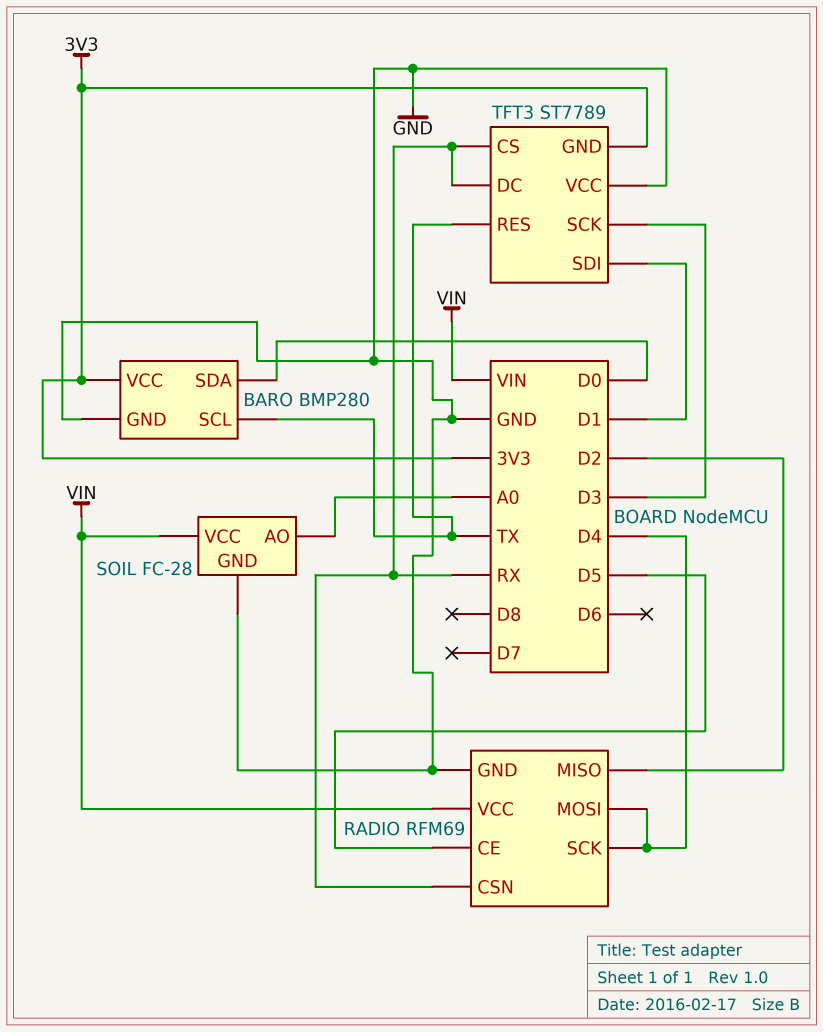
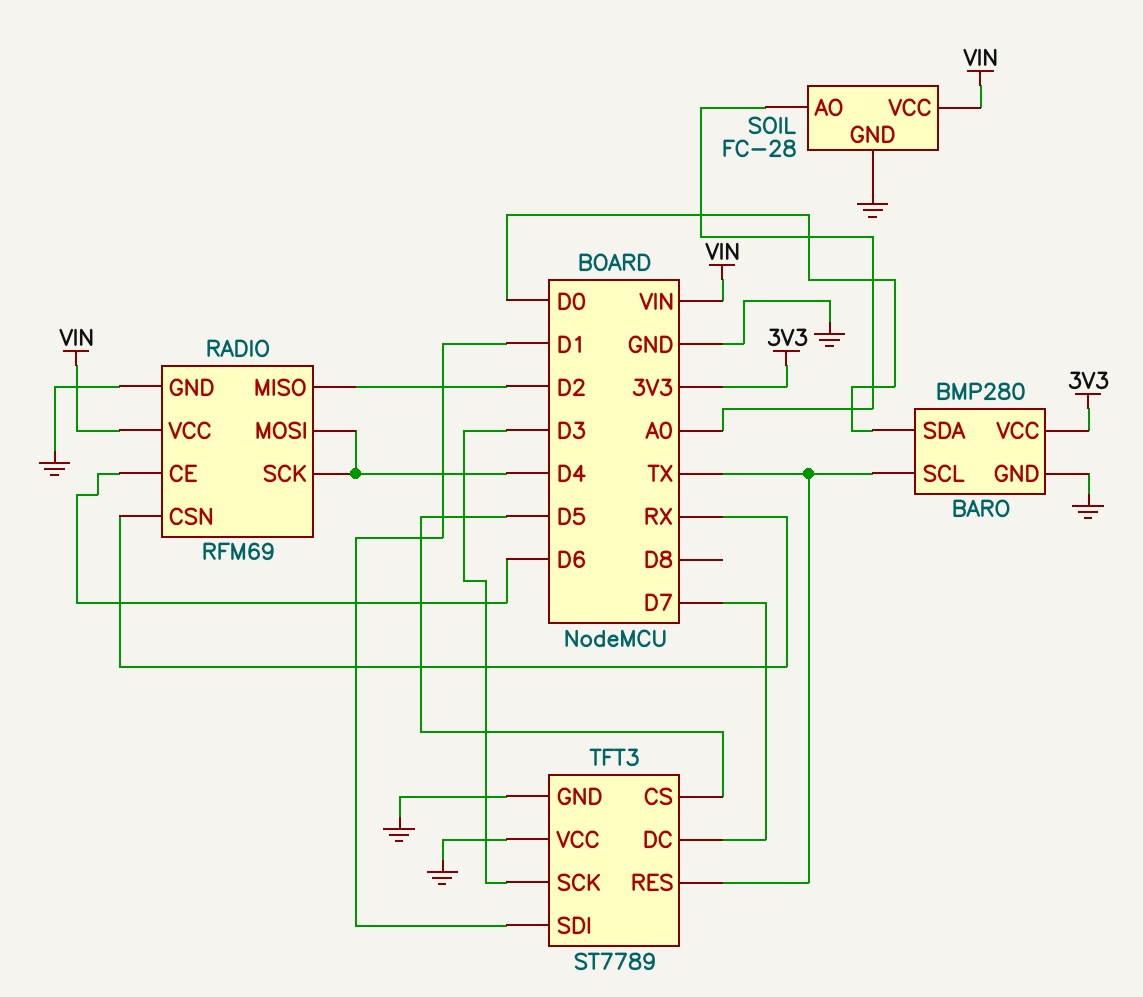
RADIO pin CE: D5 -> D6
TFT3 pin CS: RX -> D5
TFT3 pin DC: RX -> D7
TFT3 pin GND: 3V3 -> GND

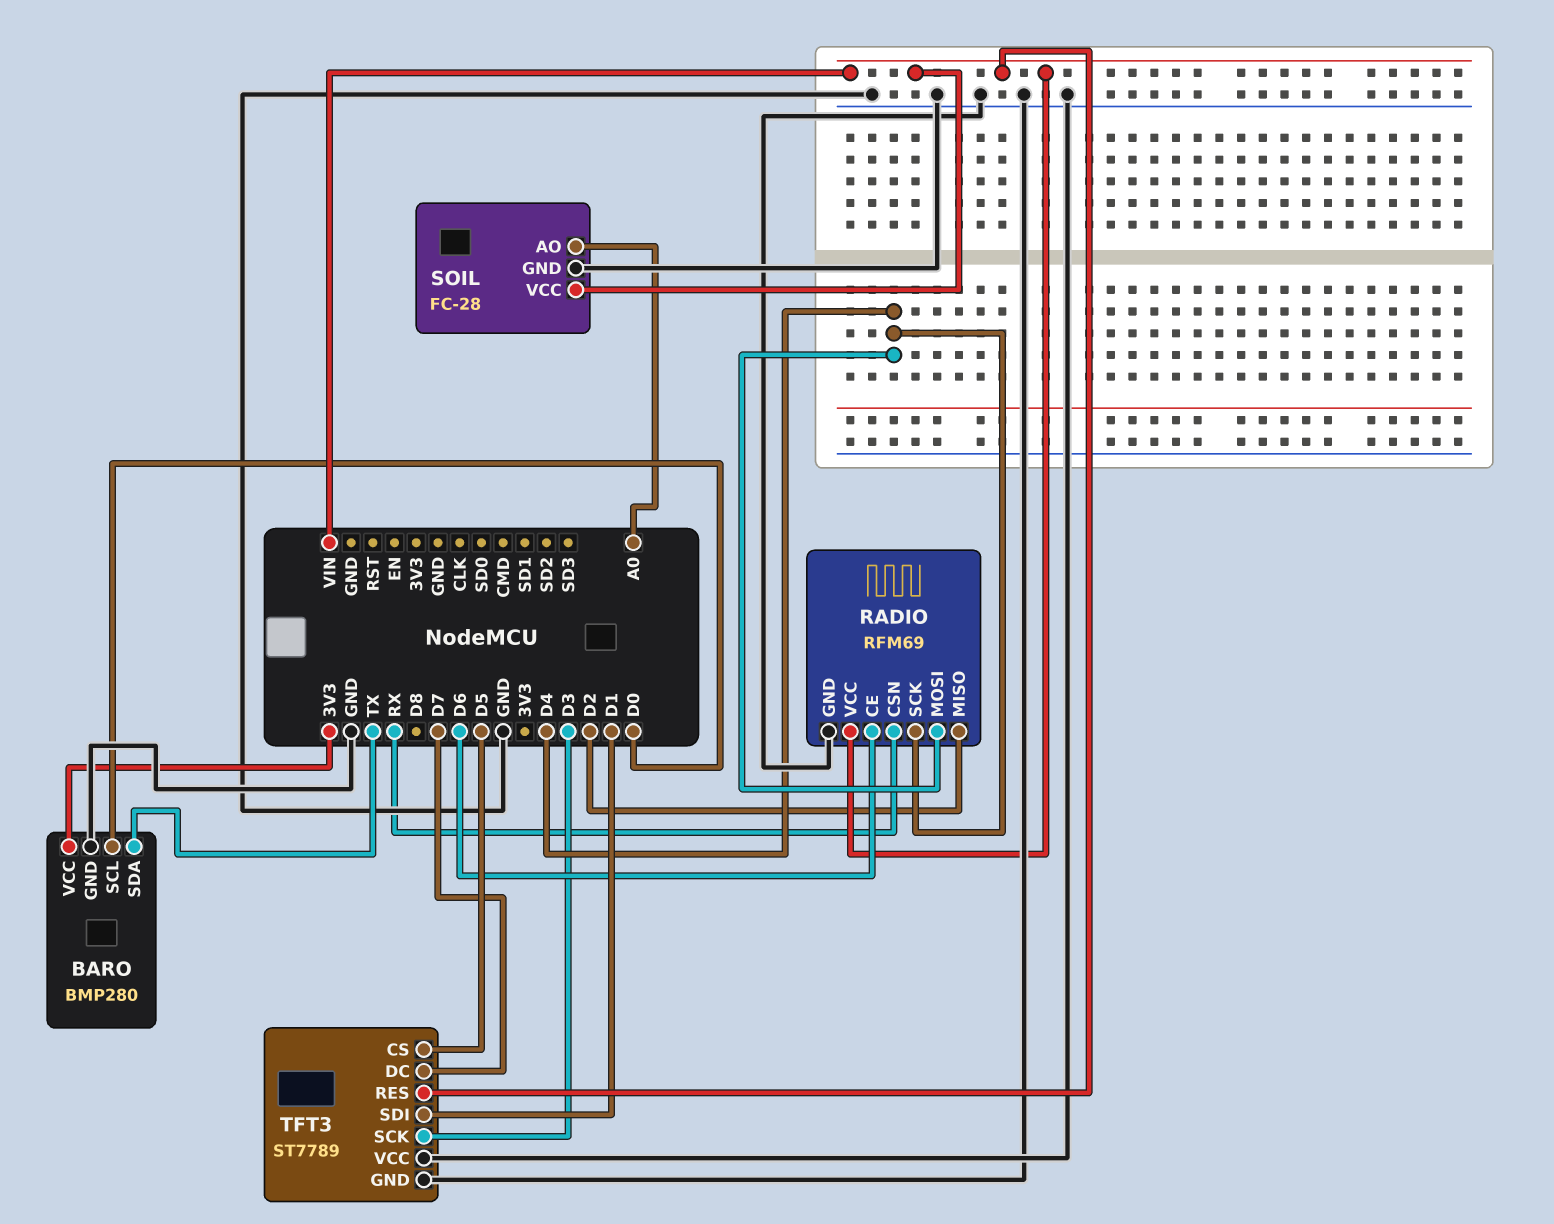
BARO pin SCL: TX -> D0
BARO pin SDA: D0 -> TX
TFT3 pin RES: TX -> VIN

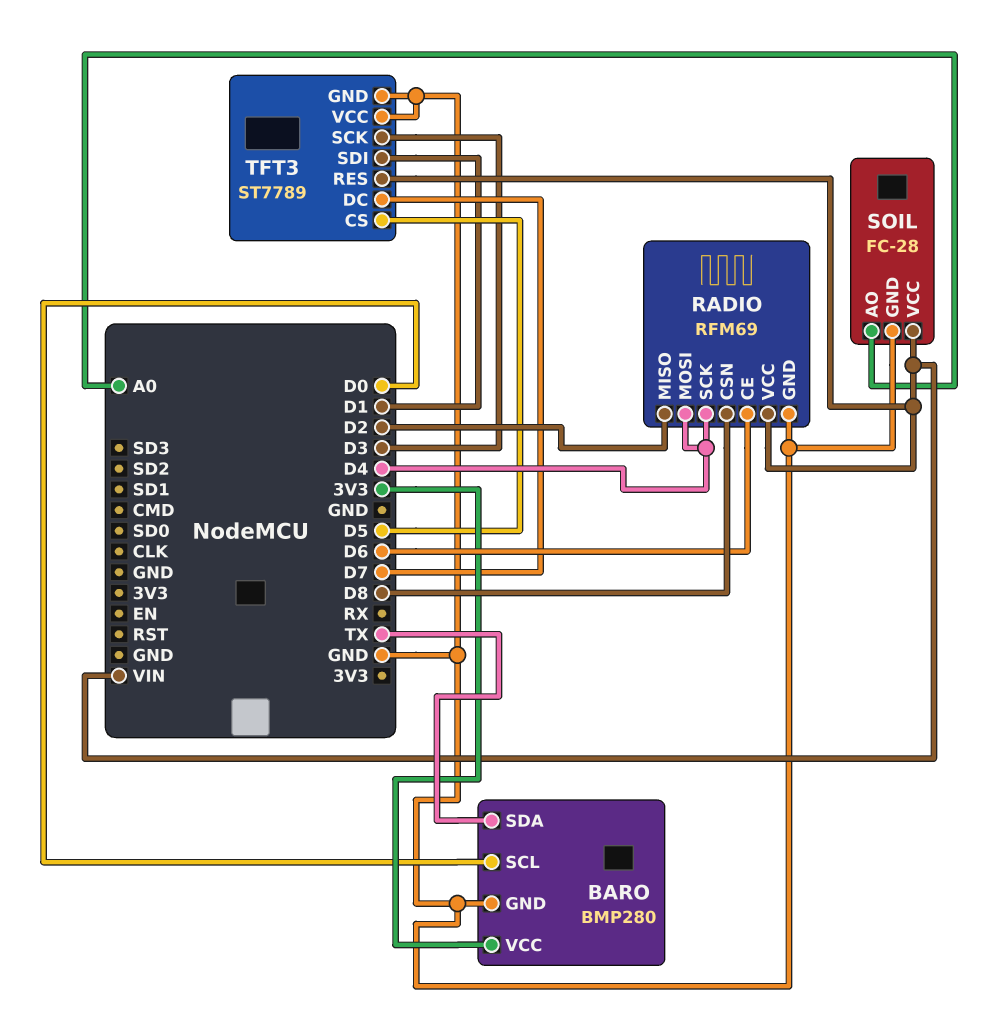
RADIO pin CSN: RX -> D8

